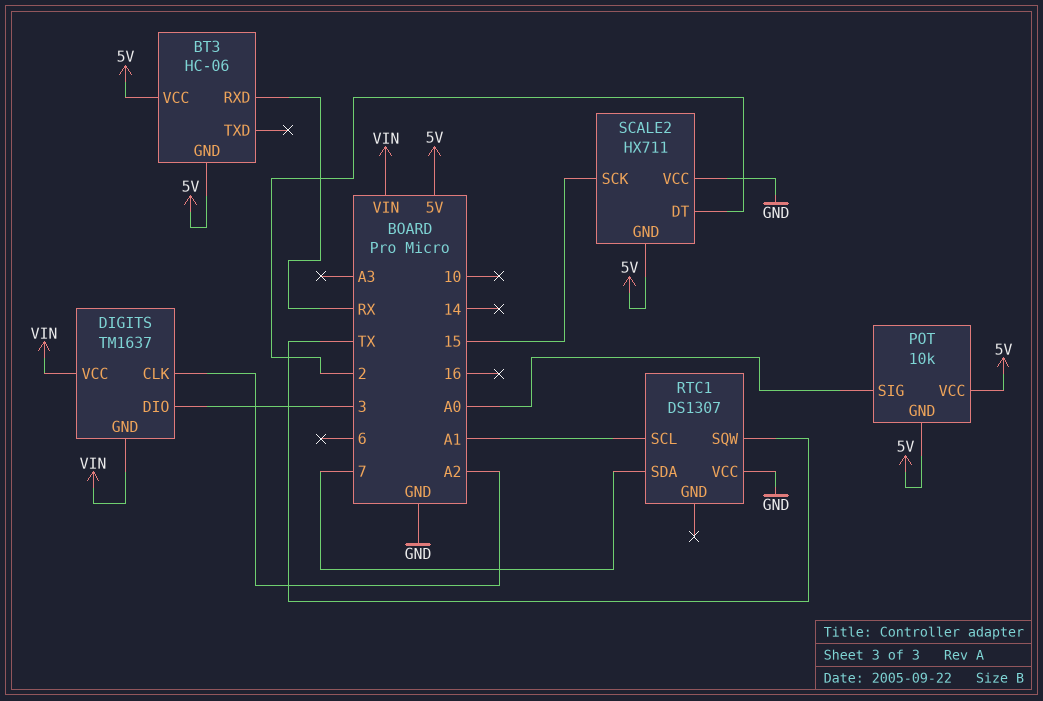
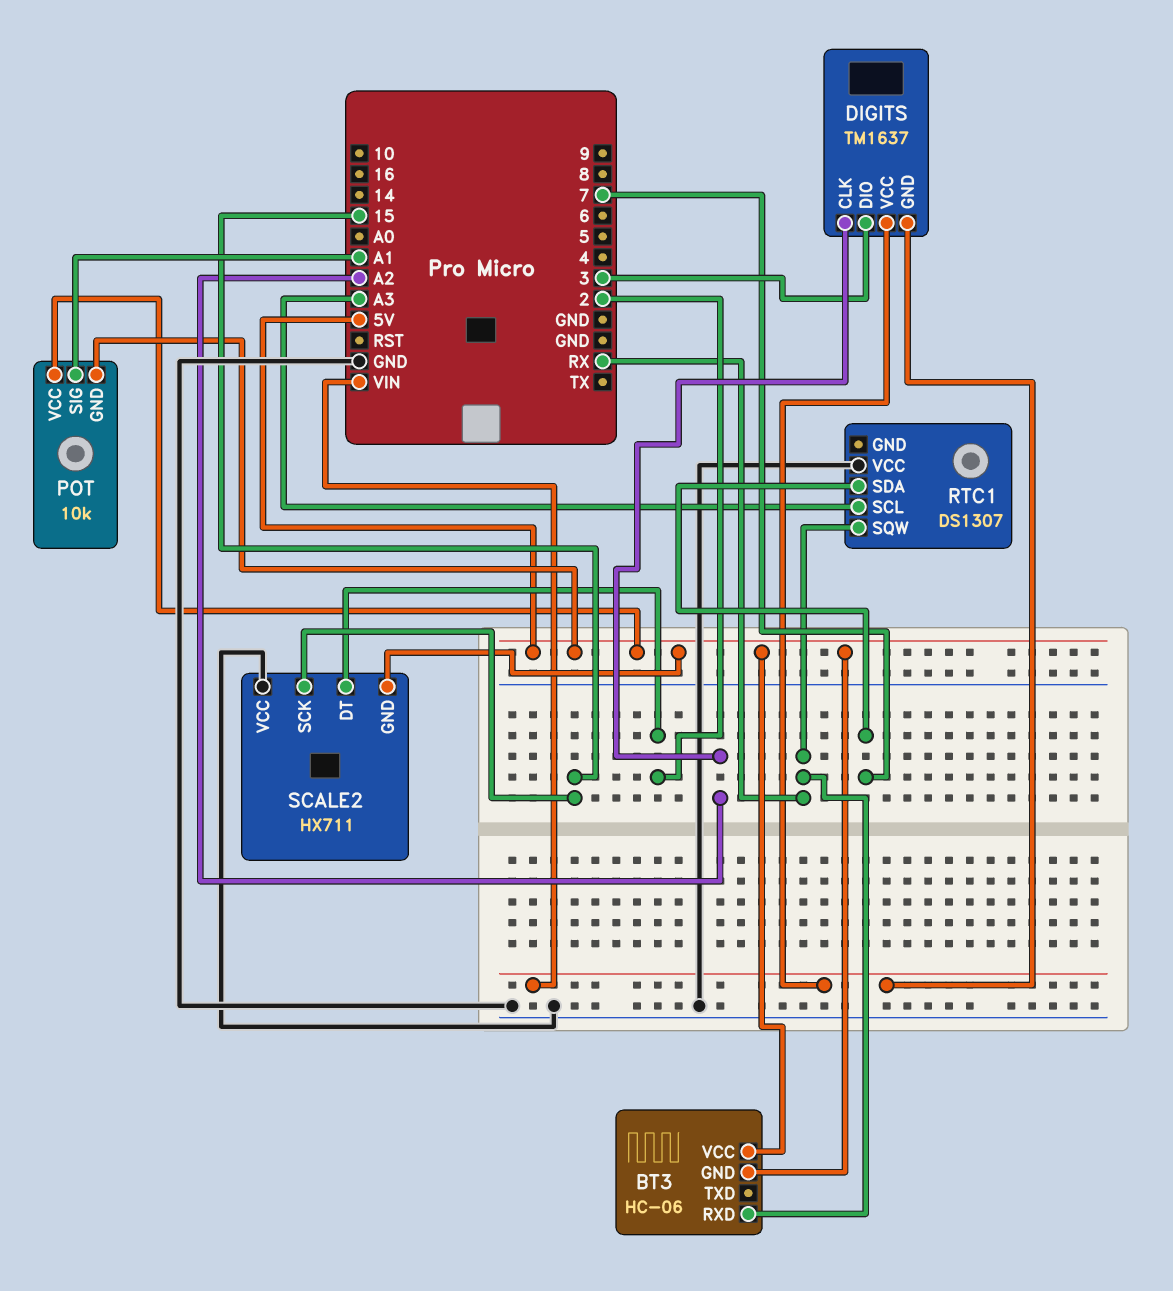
POT pin SIG: A0 -> A1
RTC1 pin SCL: A1 -> A3
RTC1 pin SQW: TX -> RX

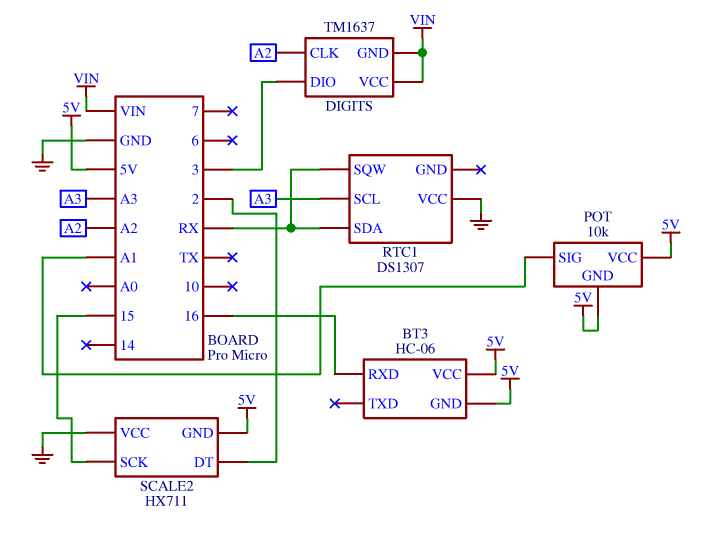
BT3 pin RXD: RX -> 16
RTC1 pin SDA: 7 -> RX

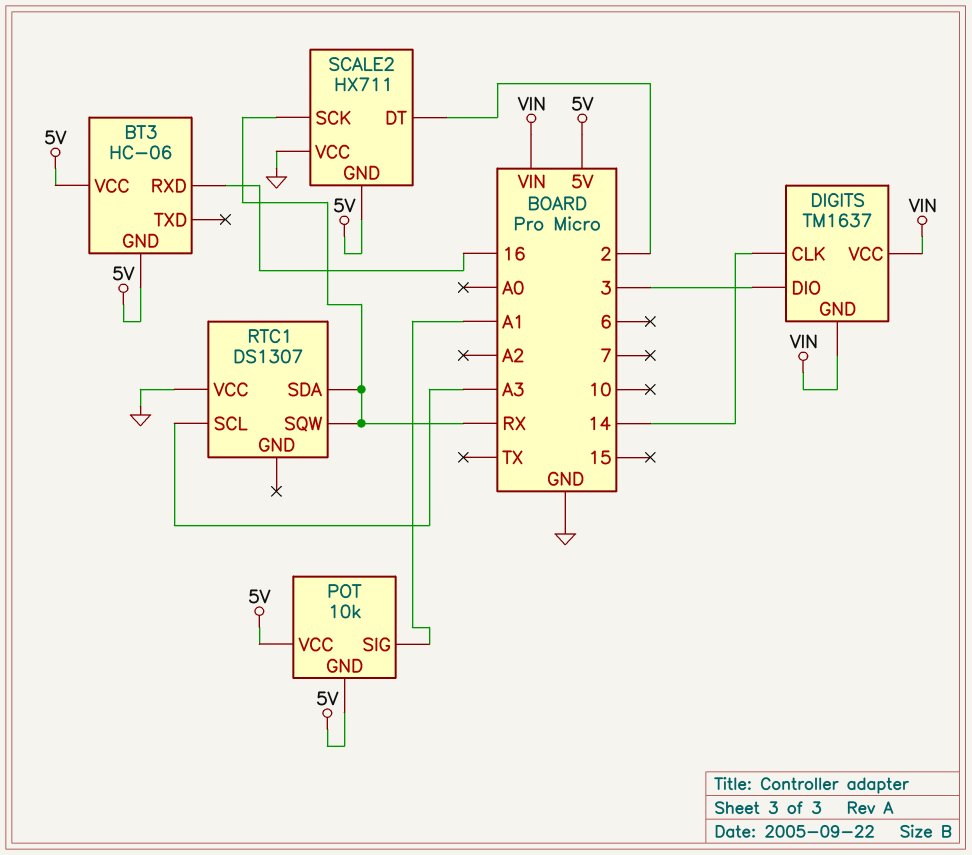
DIGITS pin CLK: A2 -> 14
SCALE2 pin SCK: 15 -> RX

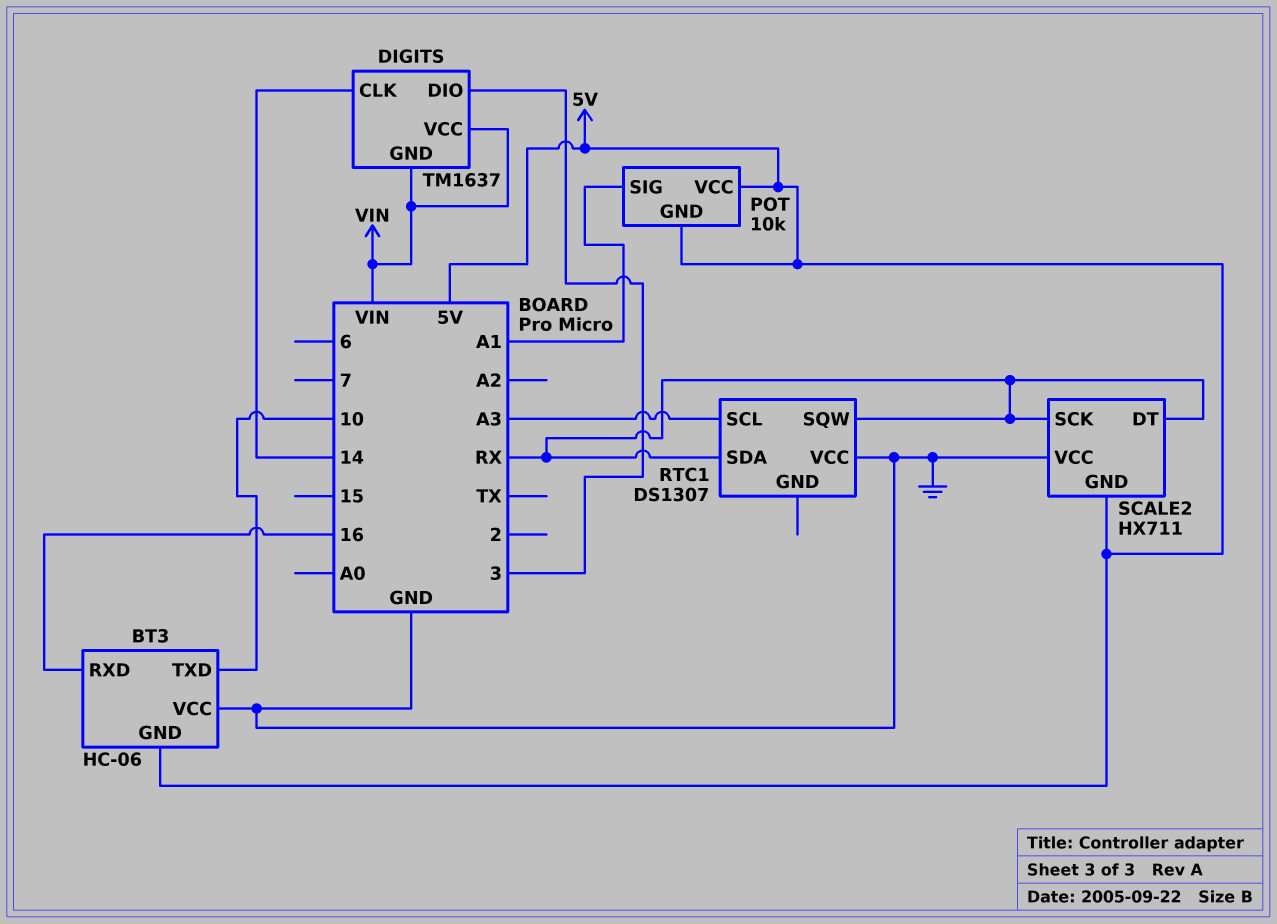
BT3 pin TXD: none -> 10
BT3 pin VCC: 5V -> GND
SCALE2 pin DT: 2 -> RX

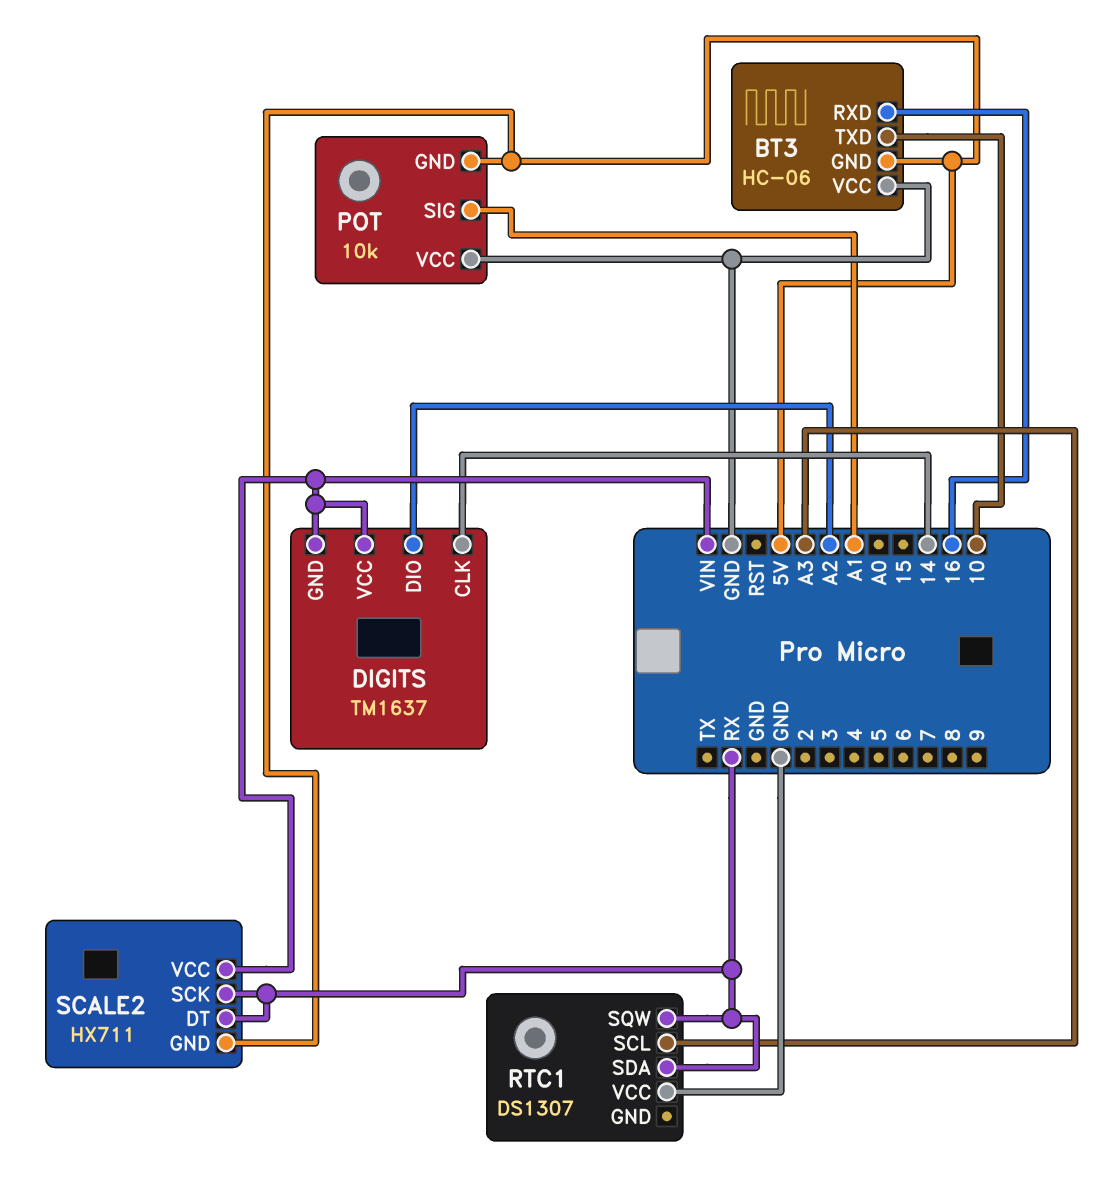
DIGITS pin DIO: 3 -> A2
POT pin VCC: 5V -> GND
SCALE2 pin VCC: GND -> VIN

